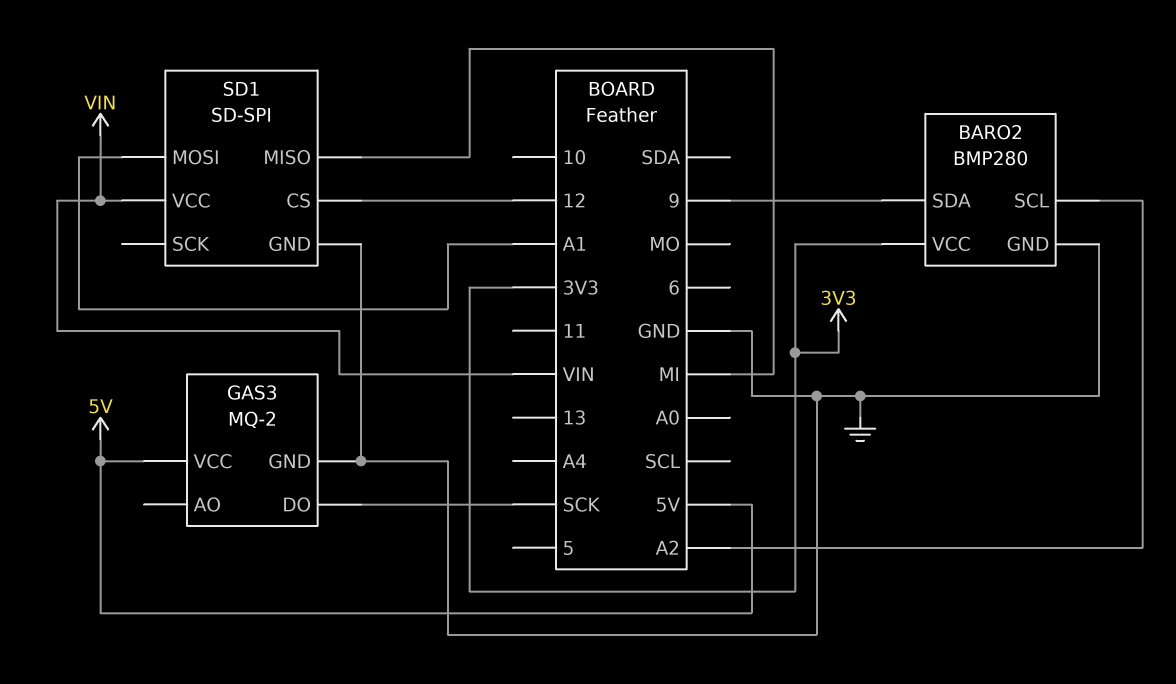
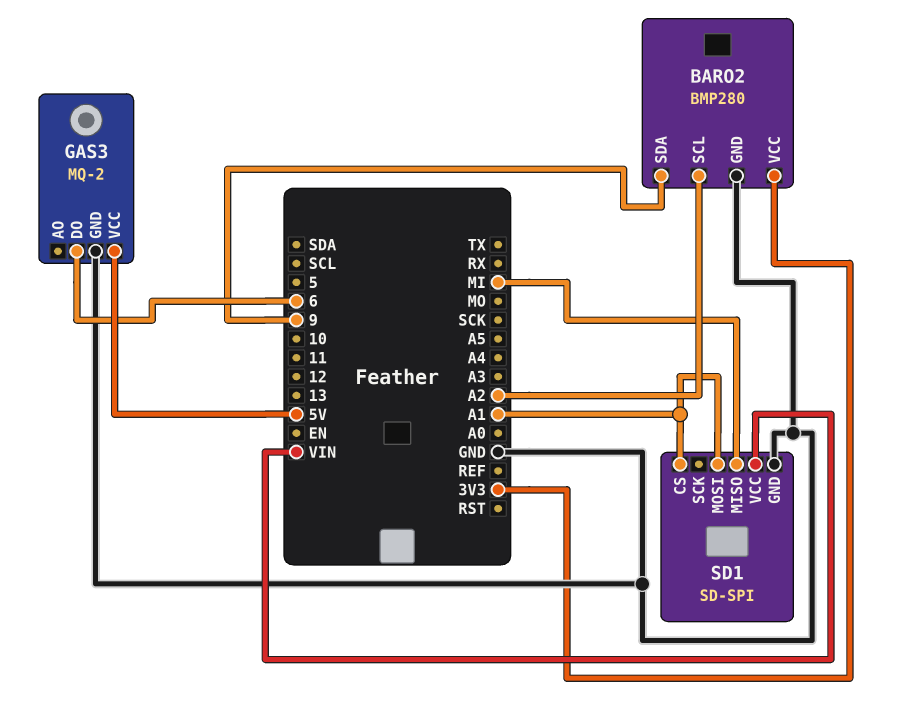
GAS3 pin DO: SCK -> 6
SD1 pin CS: 12 -> A1

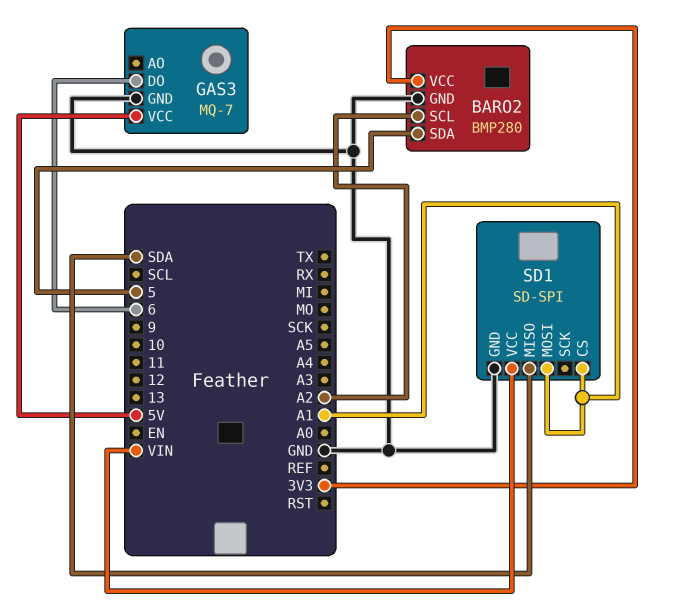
BARO2 pin SDA: 9 -> 5
GAS3: MQ-2 -> MQ-7
SD1 pin MISO: MI -> SDA

